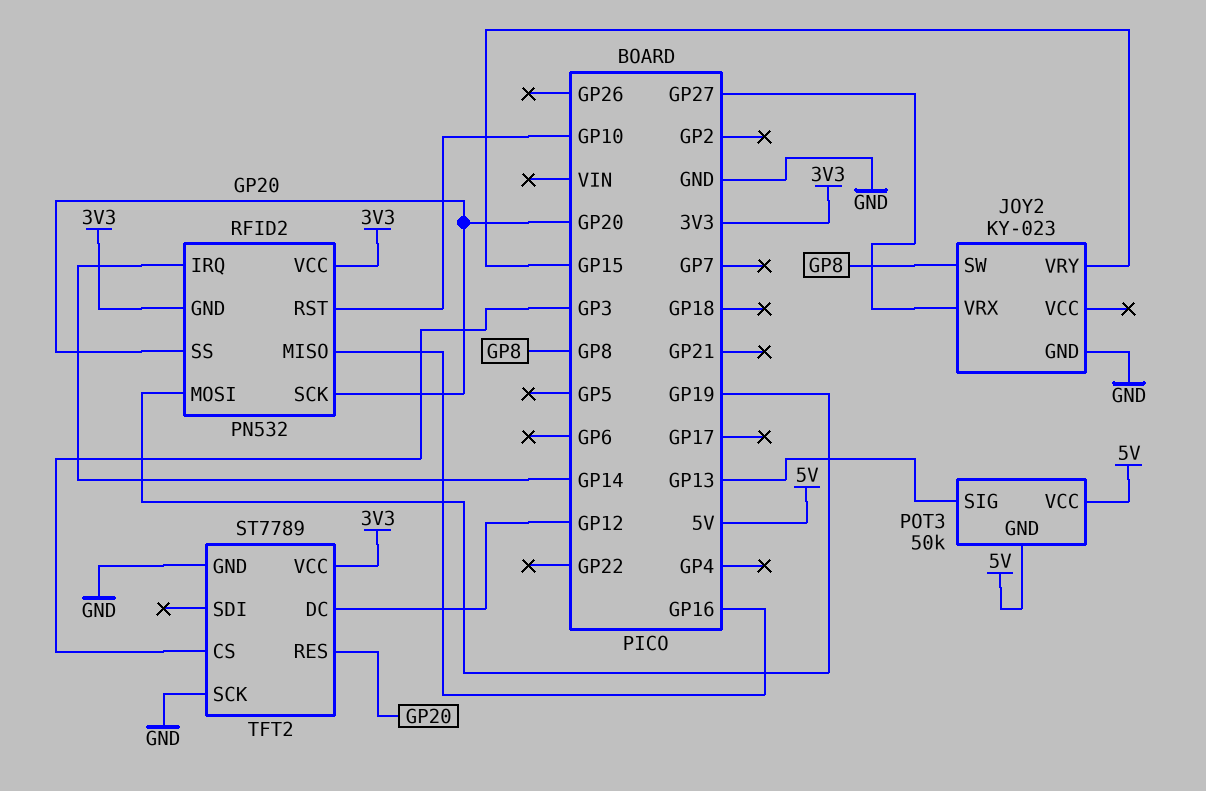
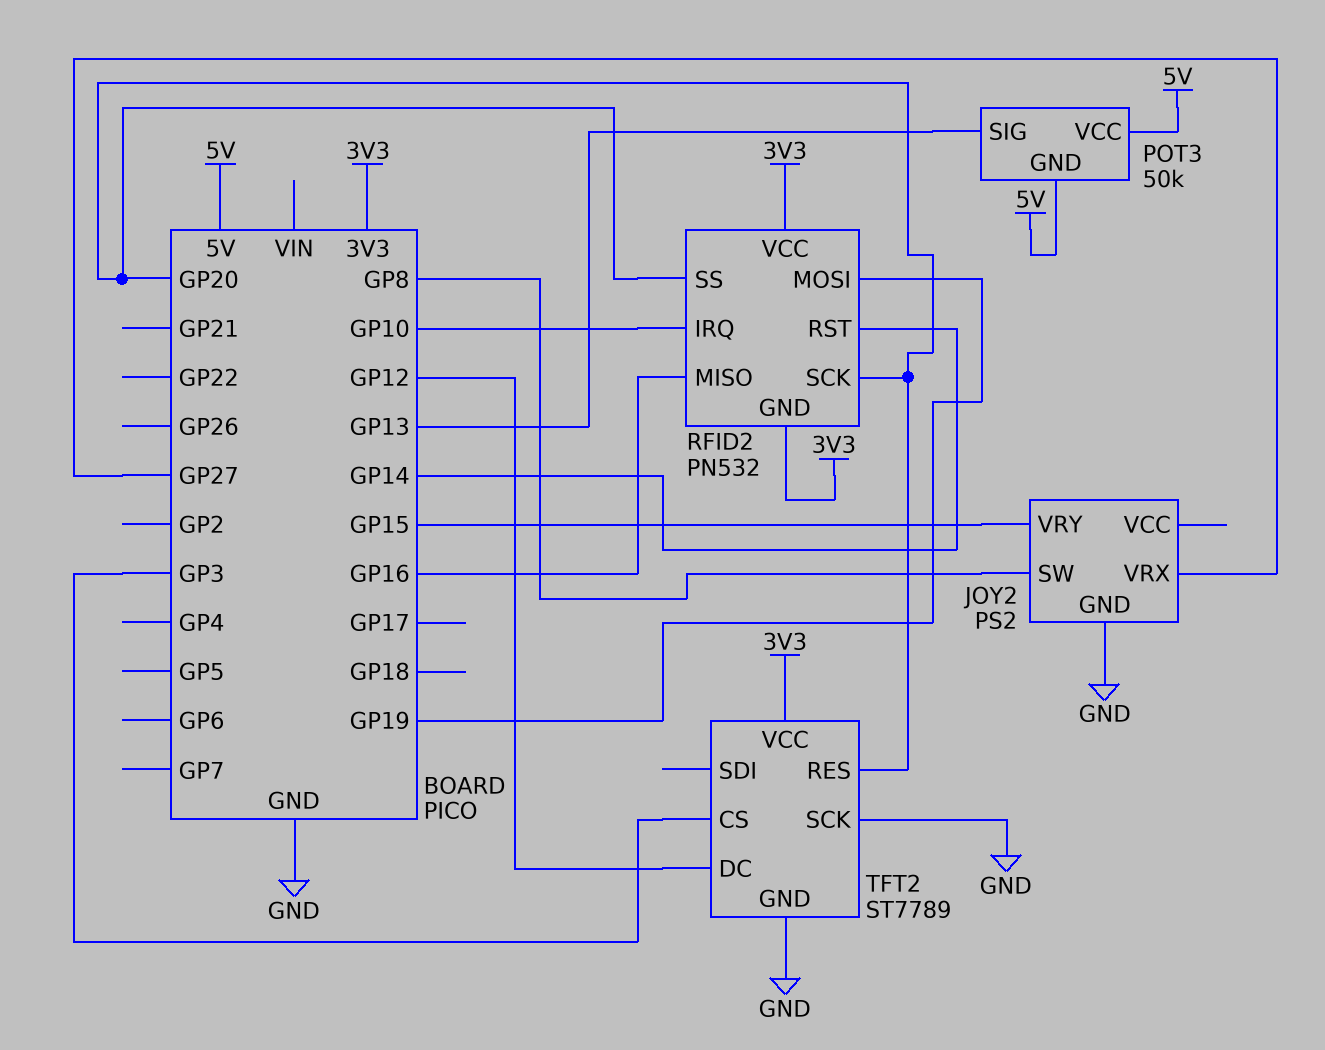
JOY2: KY-023 -> PS2
RFID2 pin IRQ: GP14 -> GP10
RFID2 pin RST: GP10 -> GP14

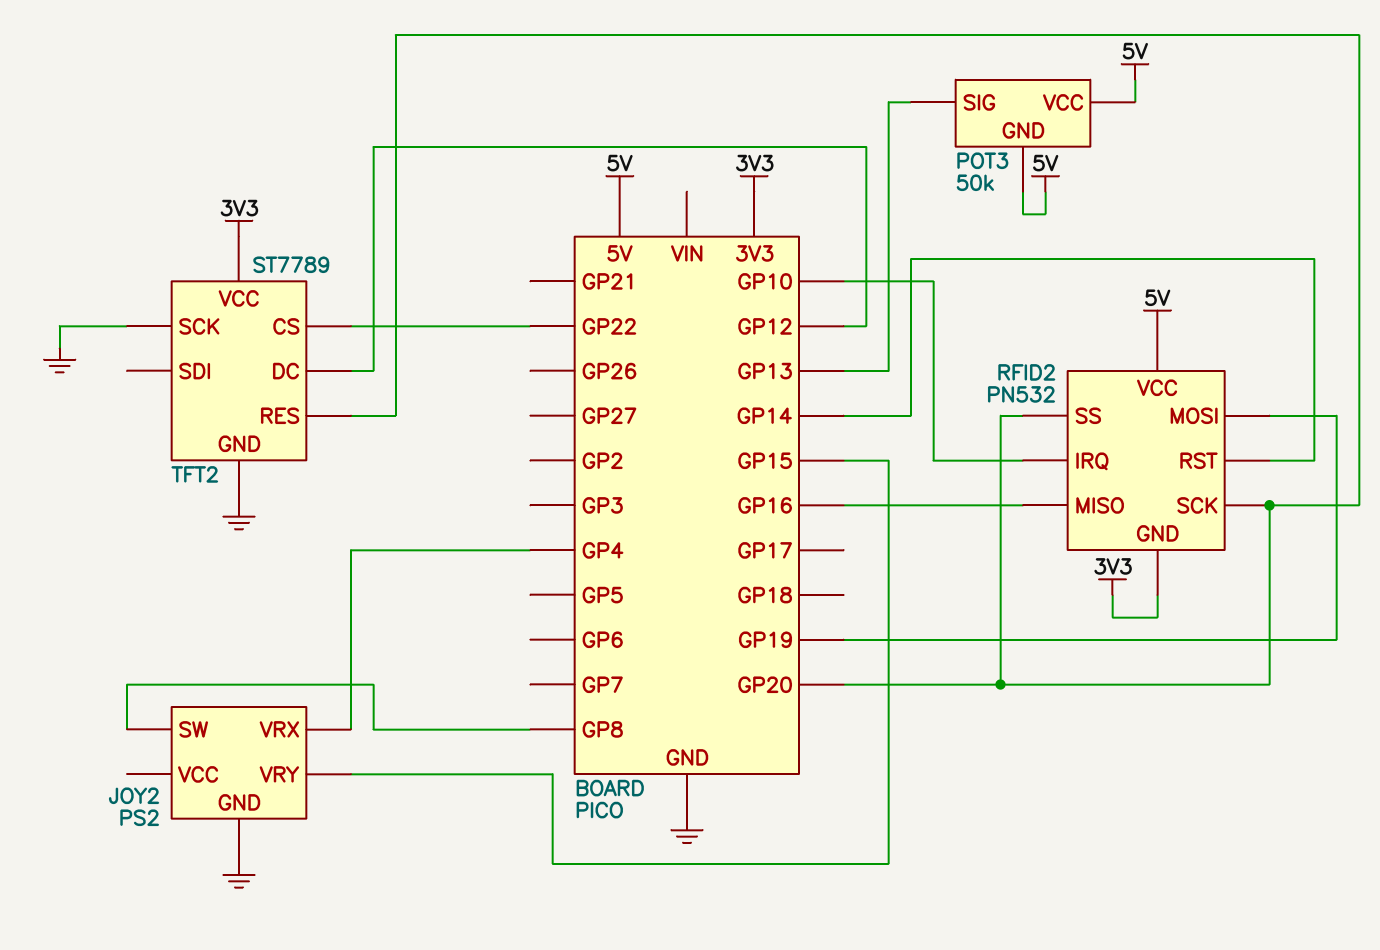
JOY2 pin VRX: GP27 -> GP4
RFID2 pin VCC: 3V3 -> 5V
TFT2 pin CS: GP3 -> GP22

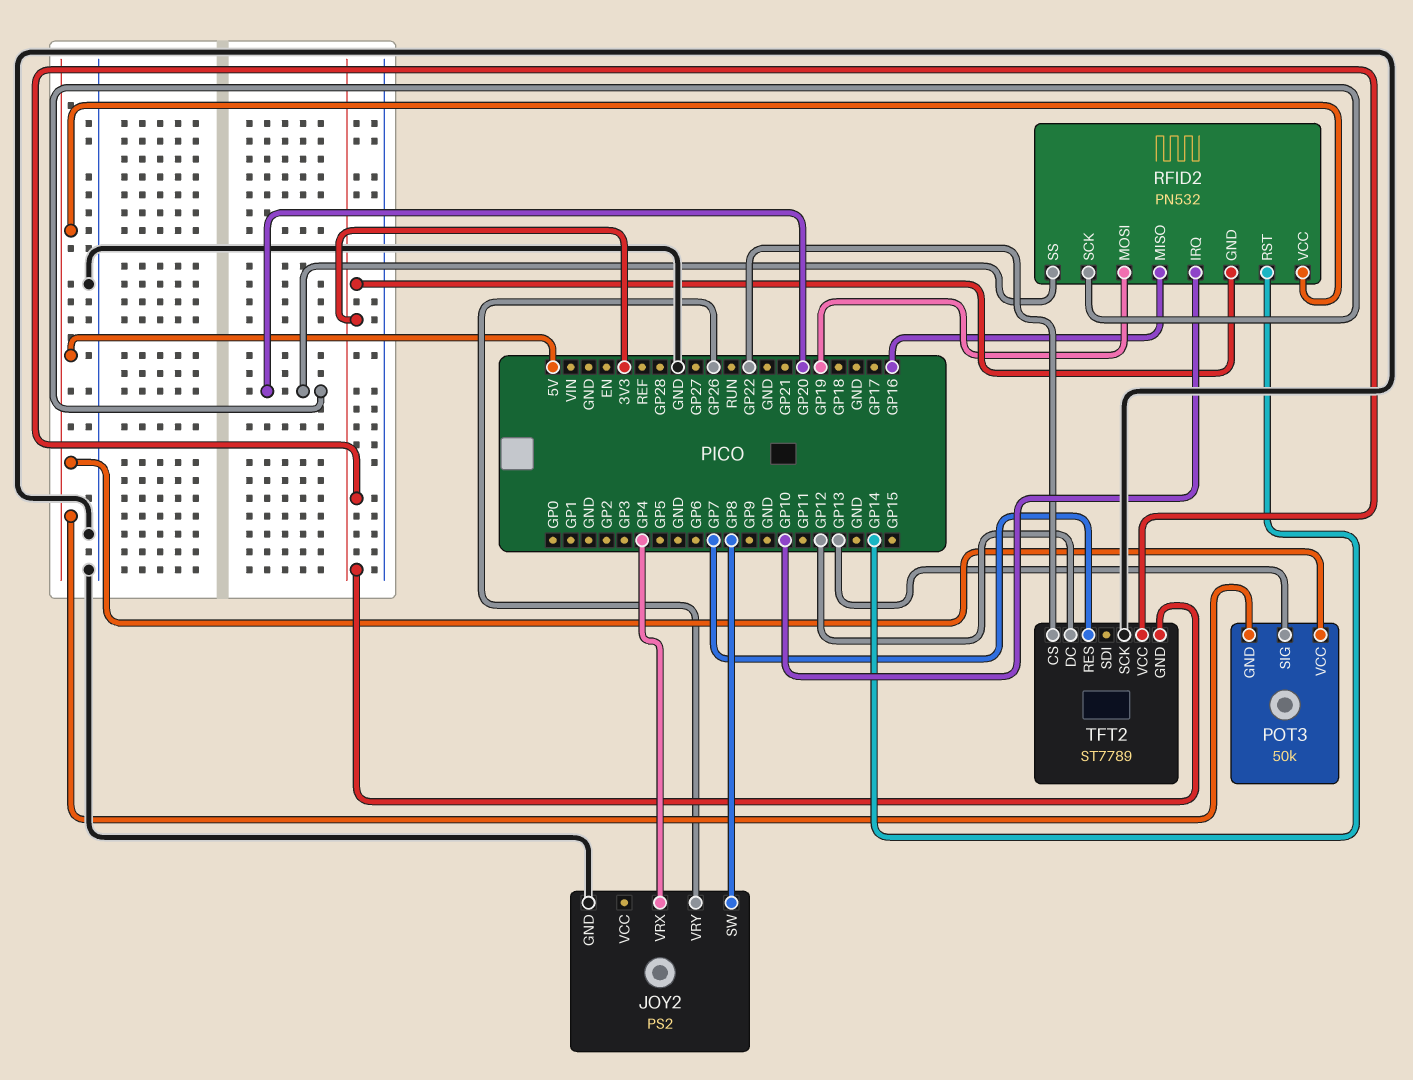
JOY2 pin VRY: GP15 -> GP26
TFT2 pin GND: GND -> 3V3
TFT2 pin RES: GP20 -> GP7

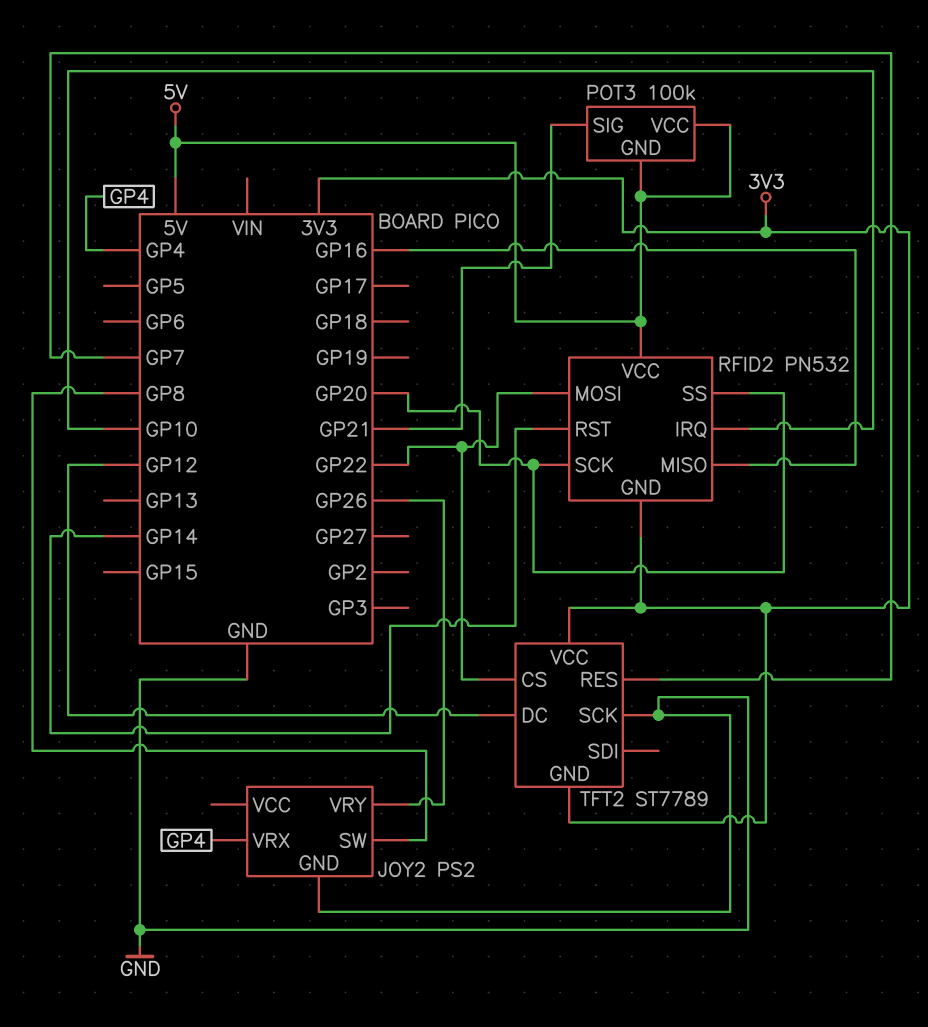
POT3: 50k -> 100k
POT3 pin SIG: GP13 -> GP21
RFID2 pin MOSI: GP19 -> GP22

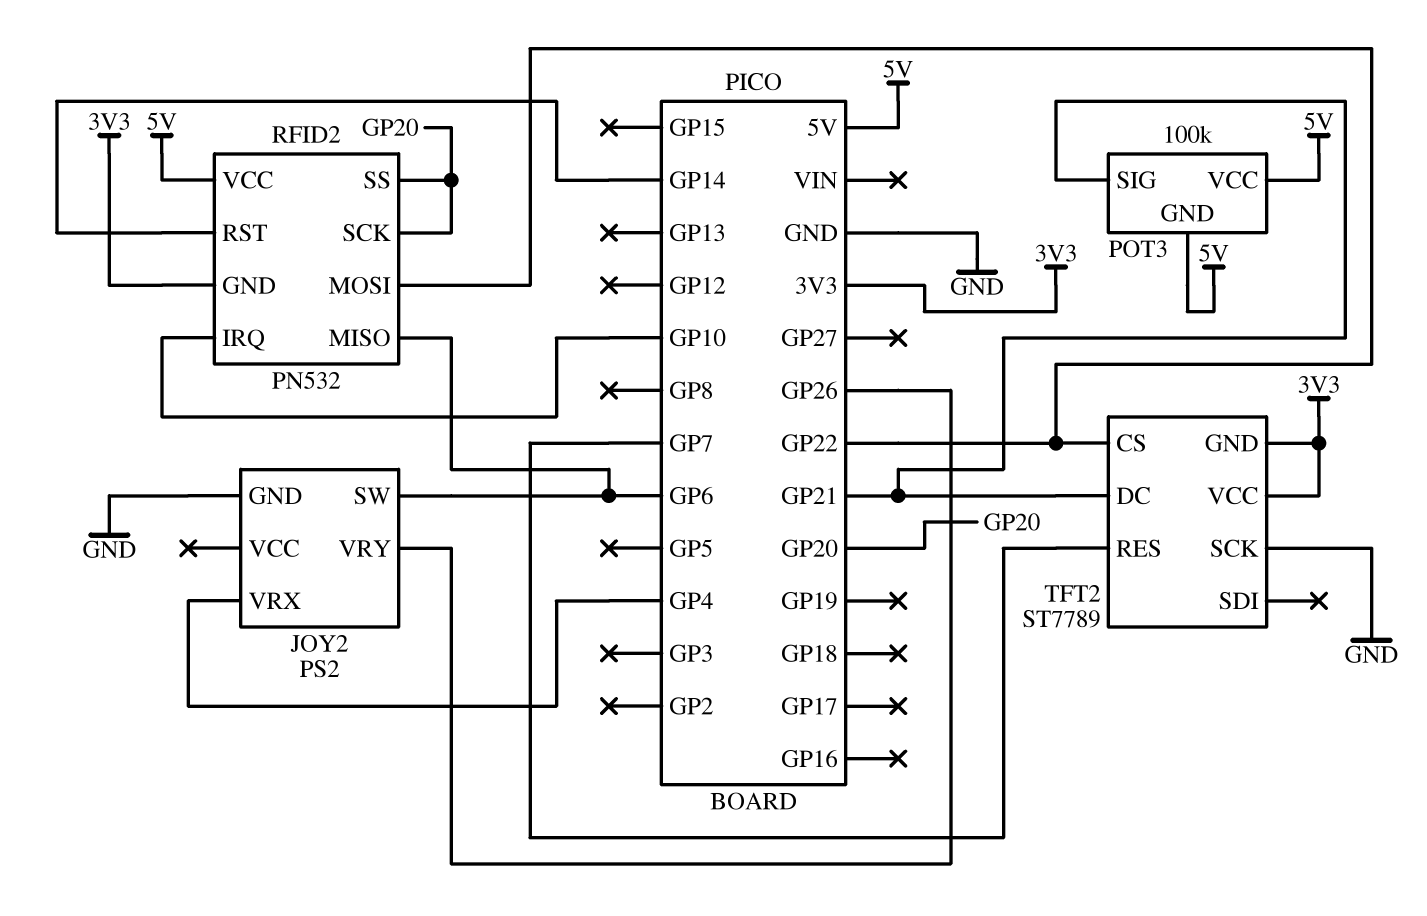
JOY2 pin SW: GP8 -> GP6
RFID2 pin MISO: GP16 -> GP6
TFT2 pin DC: GP12 -> GP21

